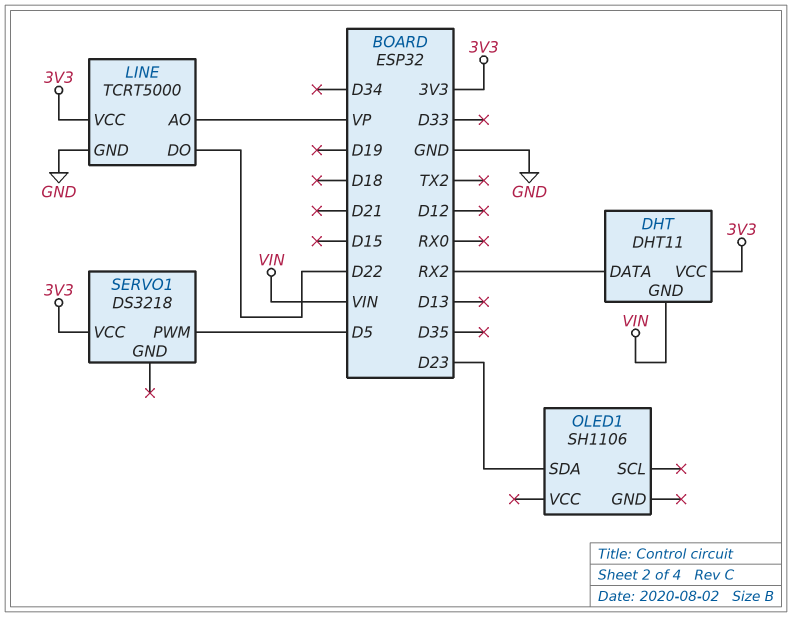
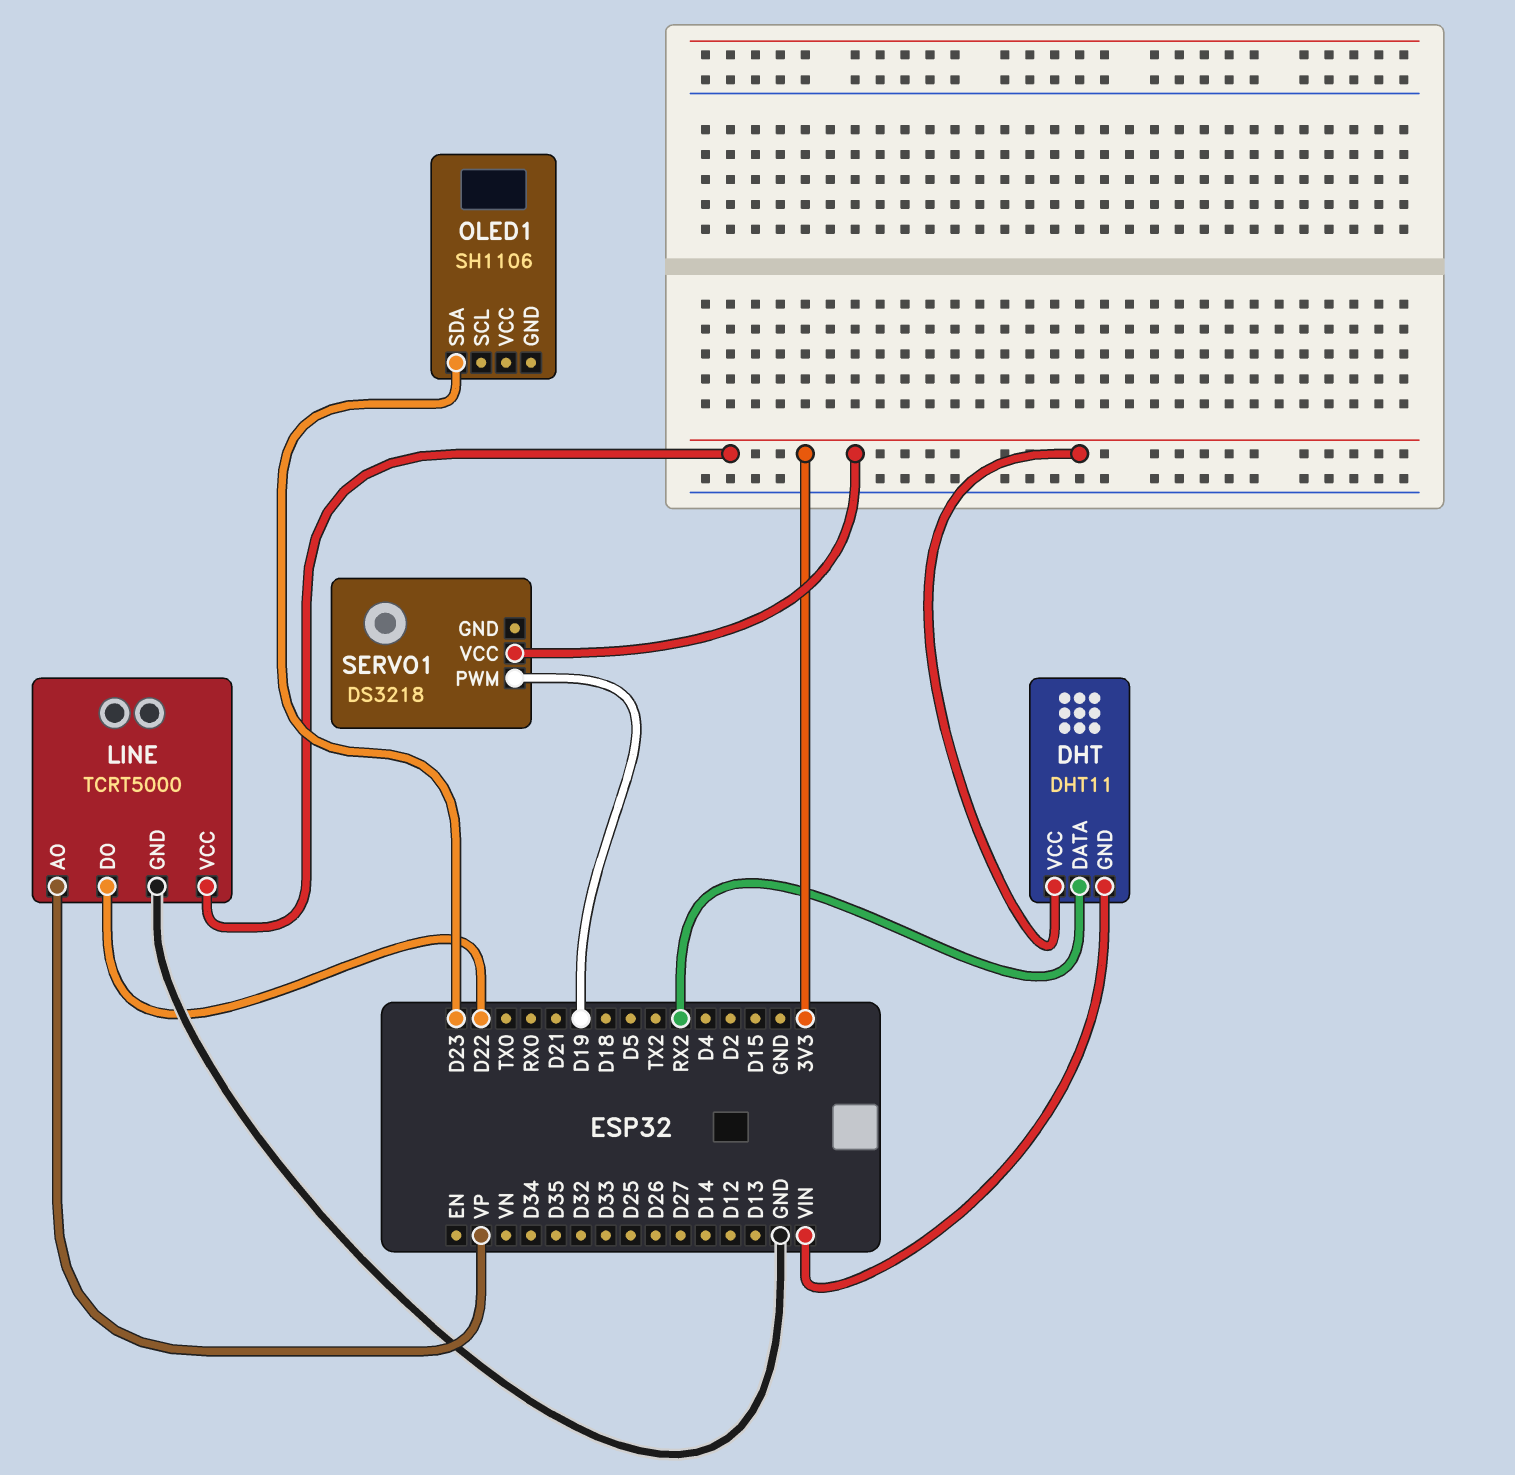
SERVO1 pin PWM: D5 -> D19

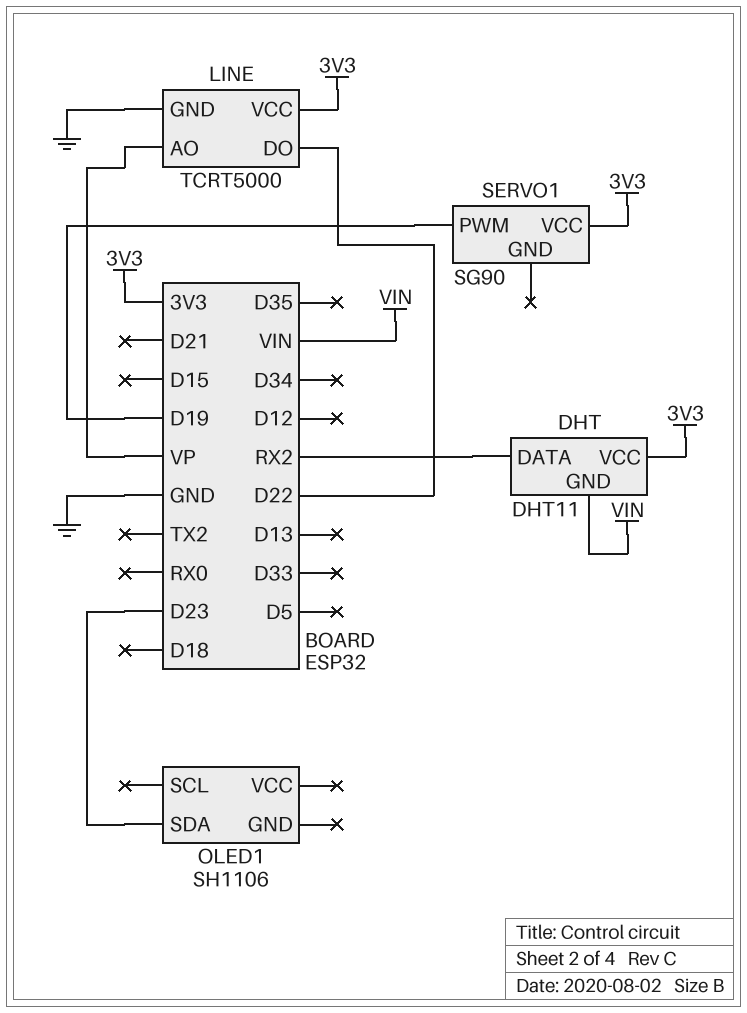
SERVO1: DS3218 -> SG90

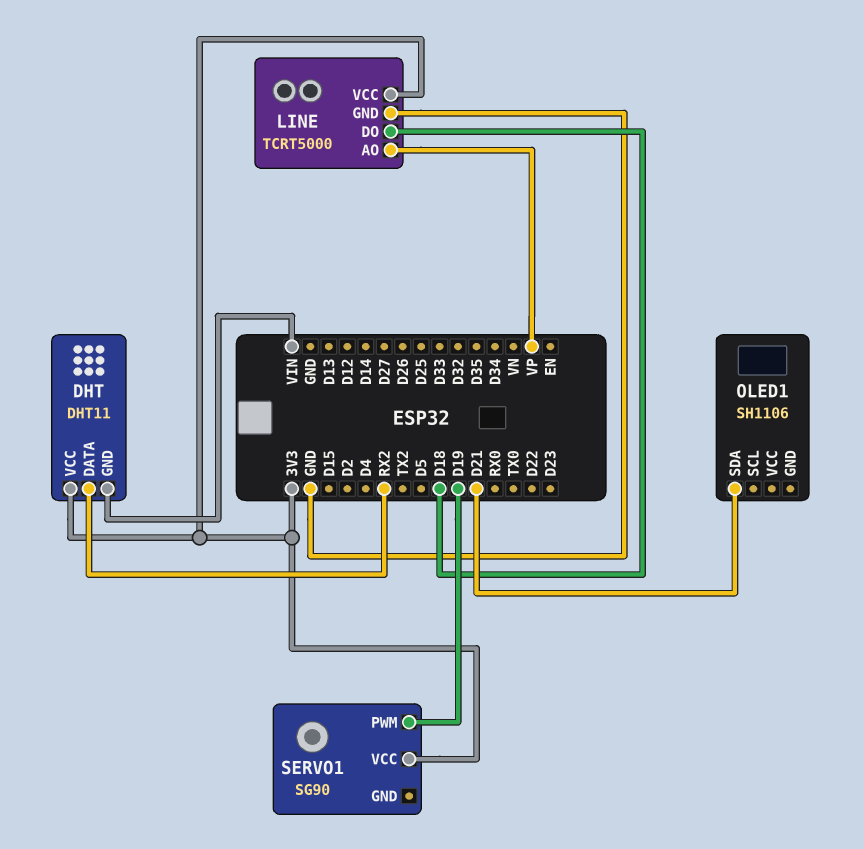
LINE pin DO: D22 -> D18
OLED1 pin SDA: D23 -> D21

